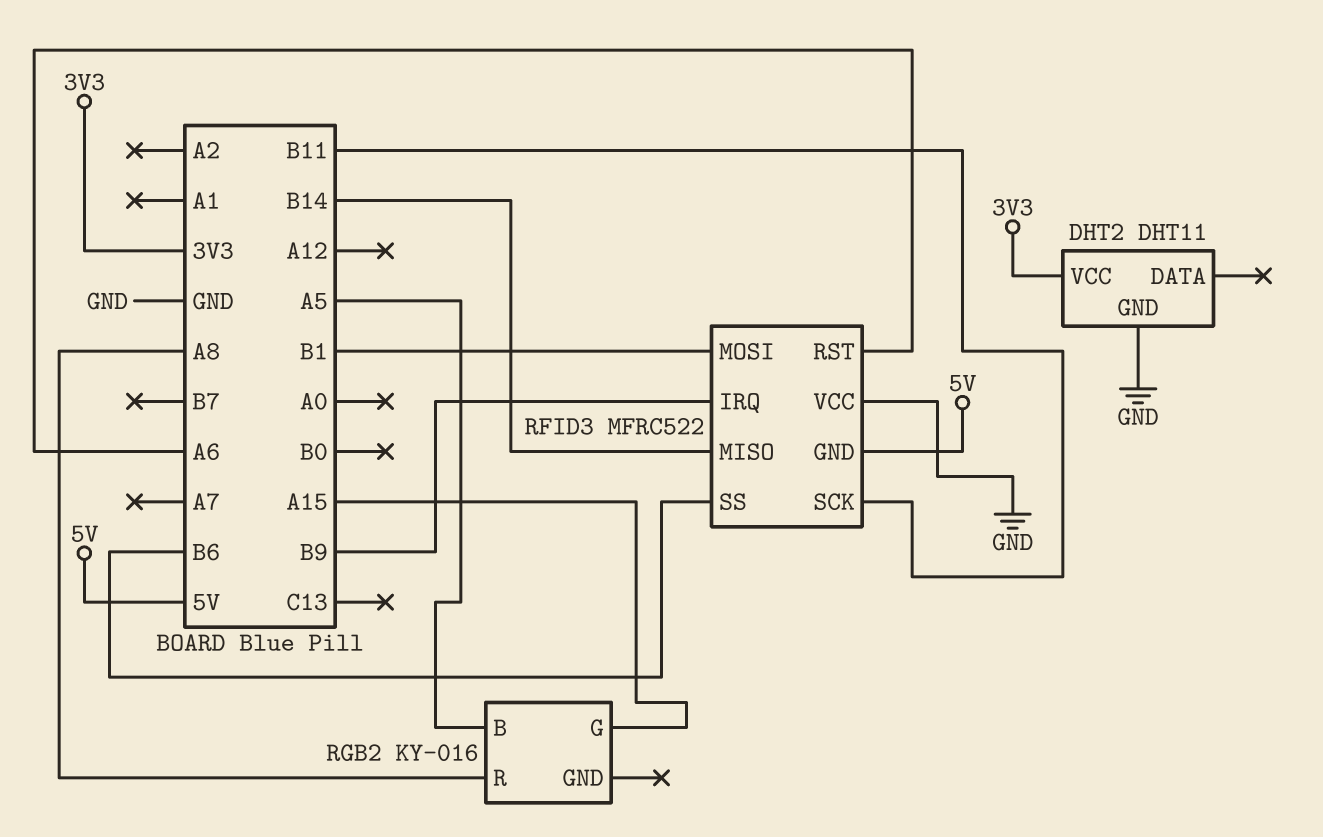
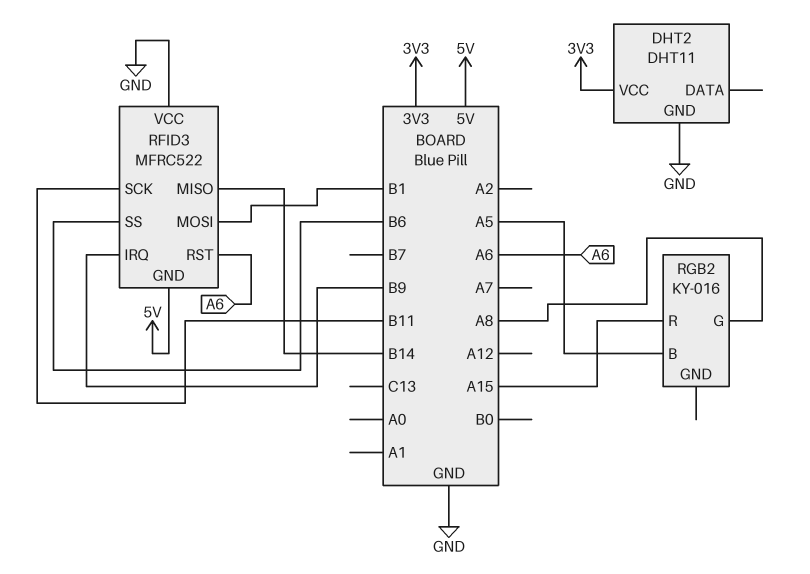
RGB2 pin G: A15 -> A8
RGB2 pin R: A8 -> A15

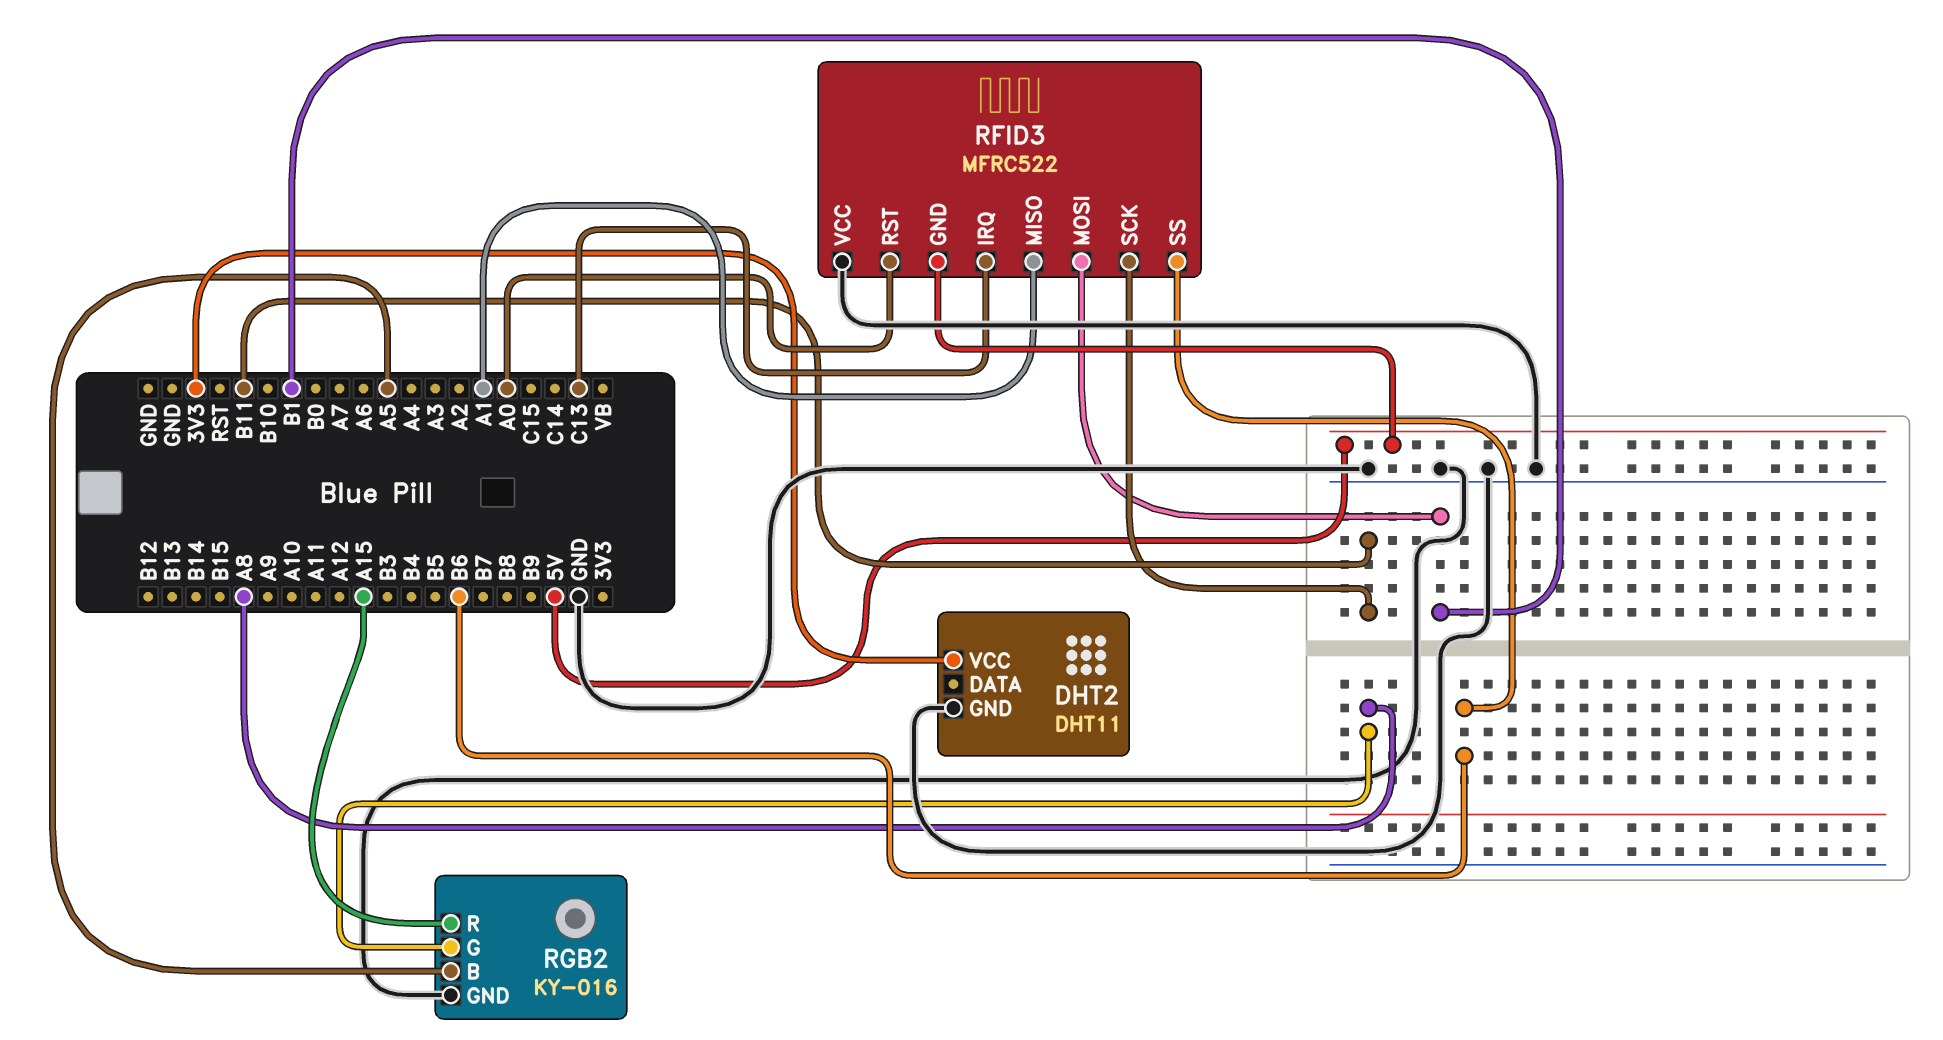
RFID3 pin IRQ: B9 -> C13
RFID3 pin MISO: B14 -> A1
RFID3 pin RST: A6 -> A0
RGB2 pin GND: none -> GND

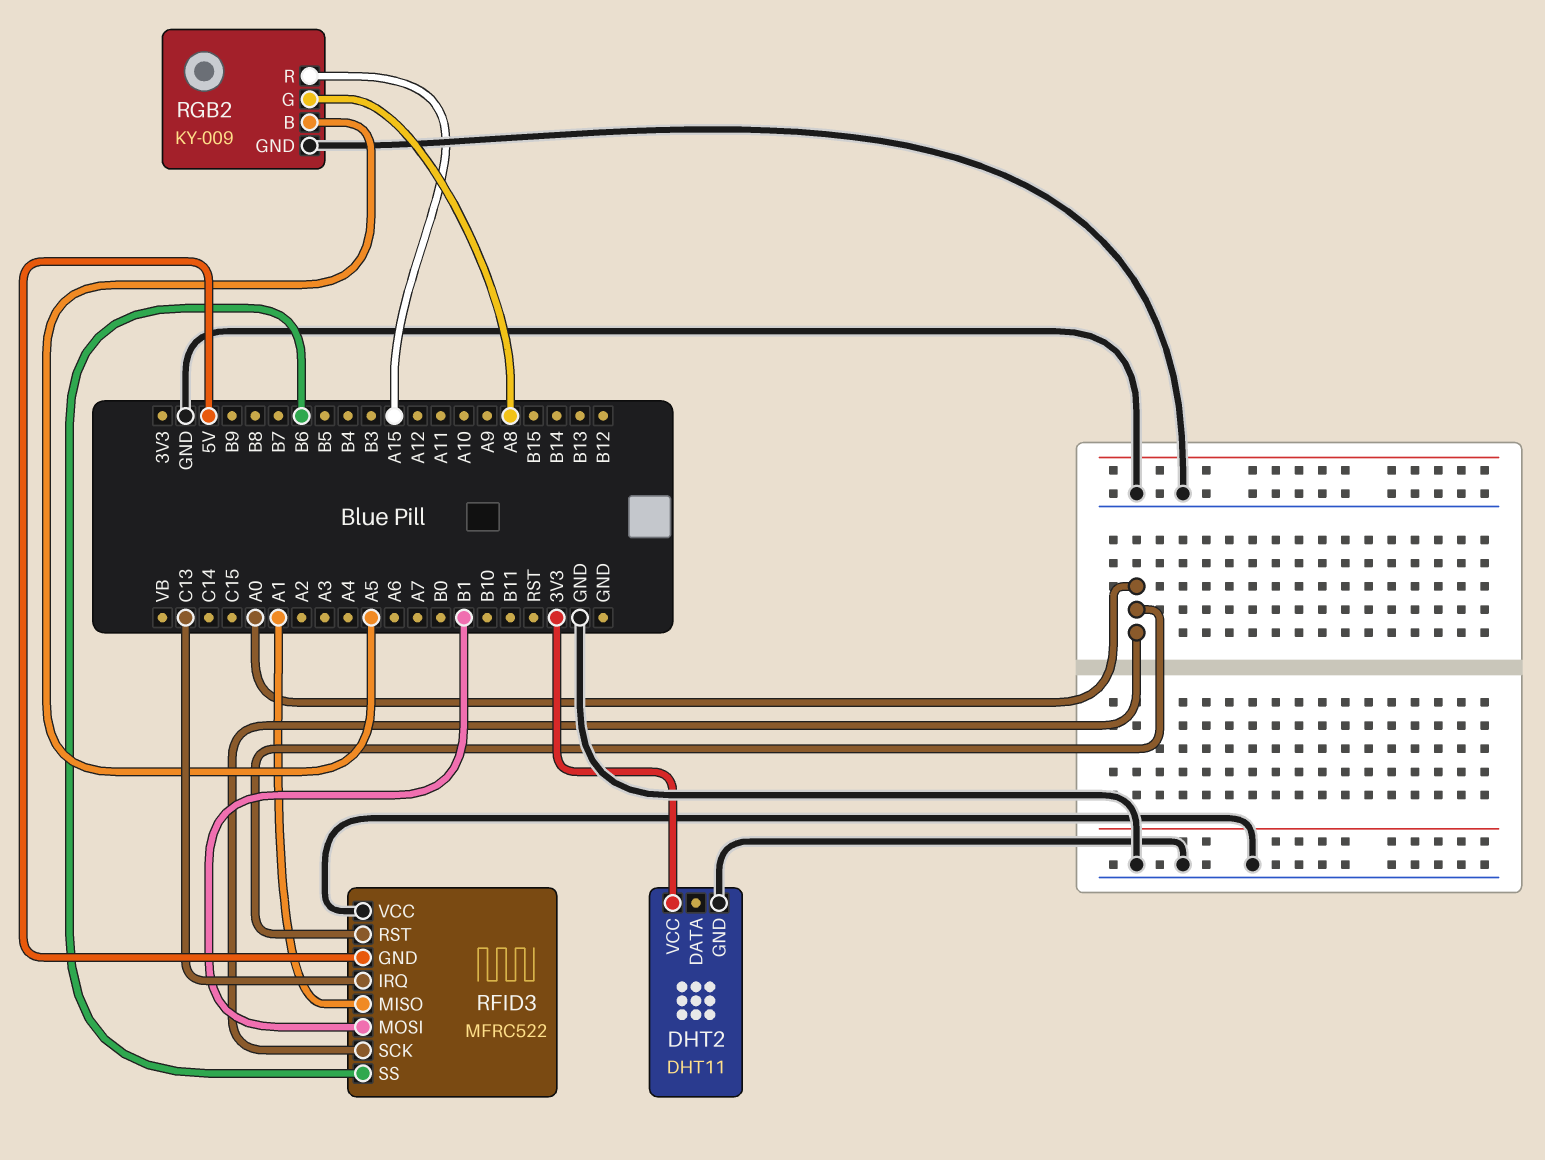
RFID3 pin SCK: B11 -> A0
RGB2: KY-016 -> KY-009

